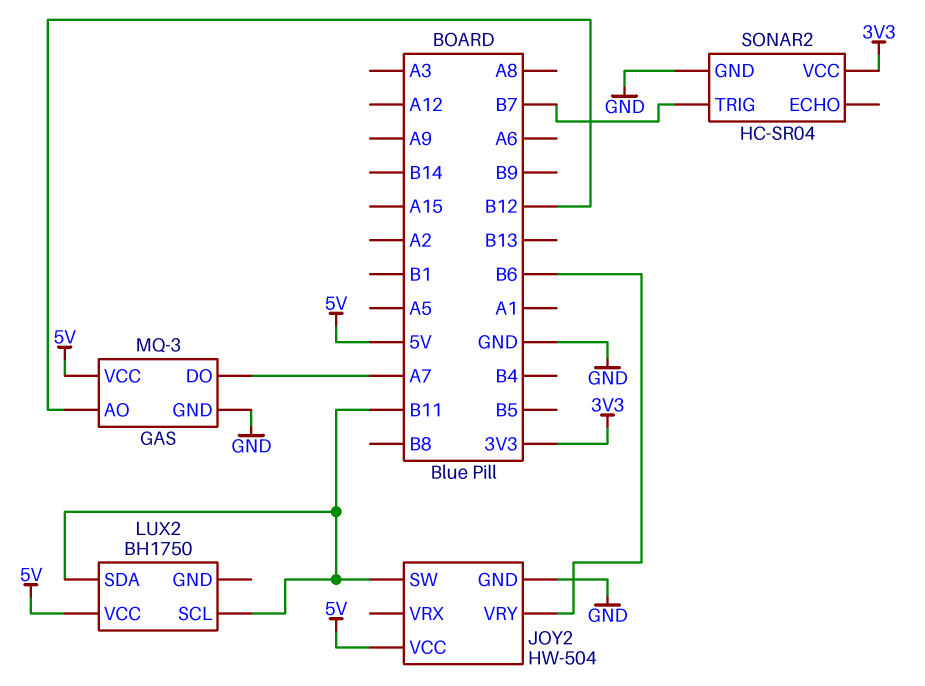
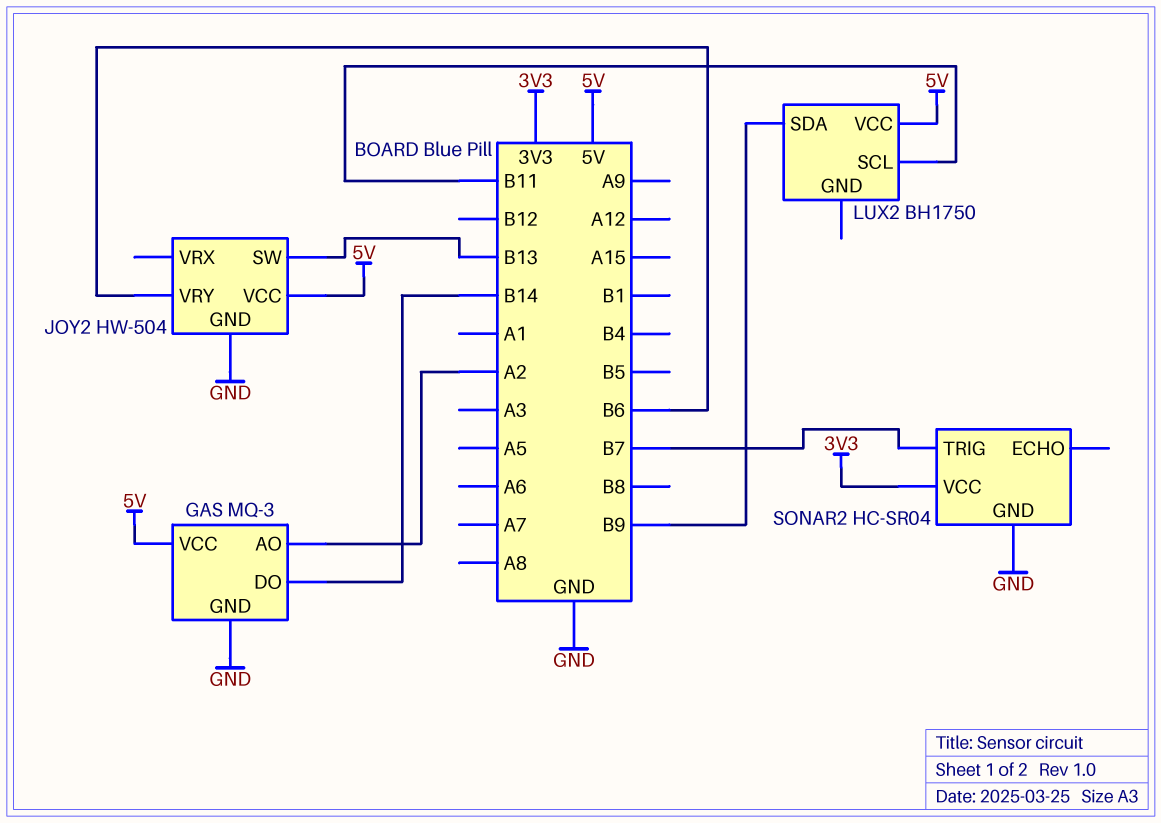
GAS pin AO: B12 -> A2
GAS pin DO: A7 -> B14
JOY2 pin SW: B11 -> B13
LUX2 pin SDA: B11 -> B9

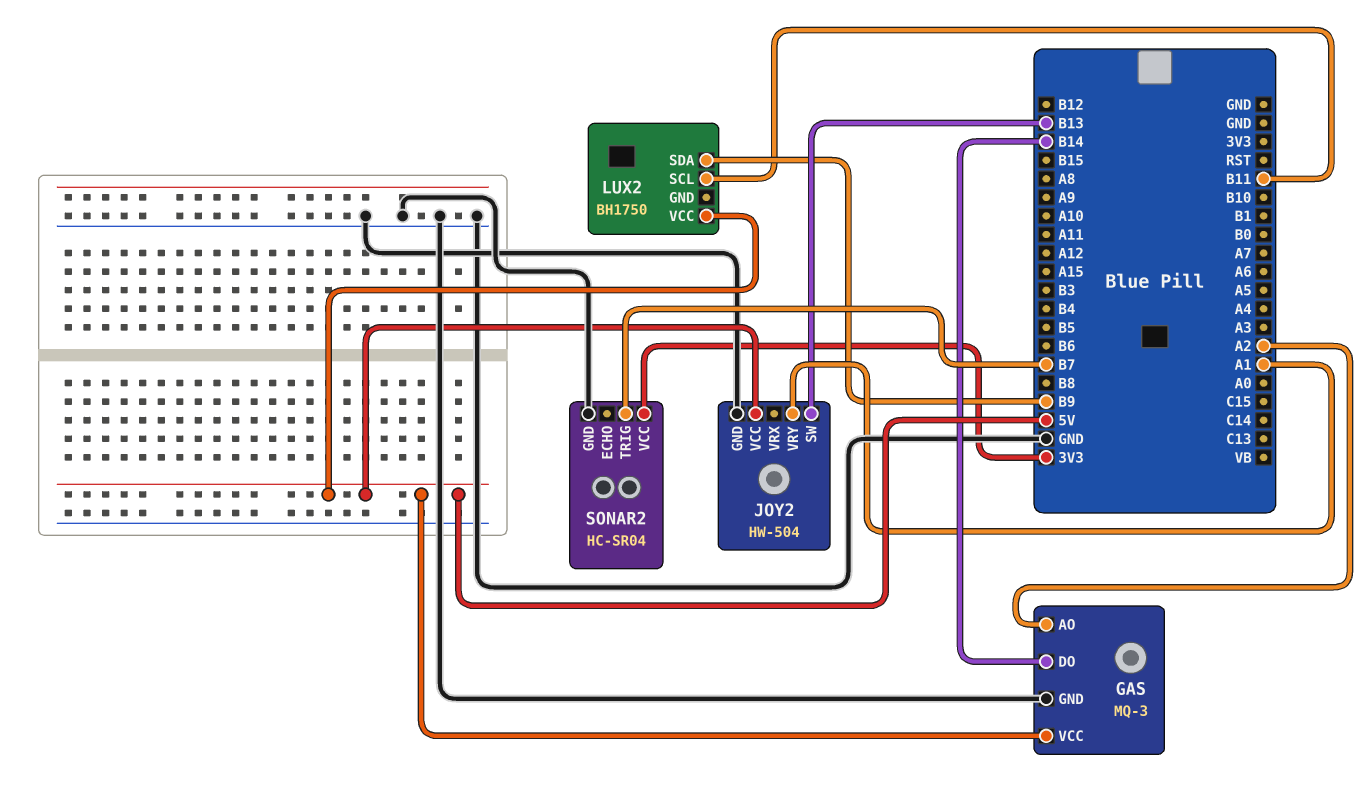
JOY2 pin VRY: B6 -> A1

